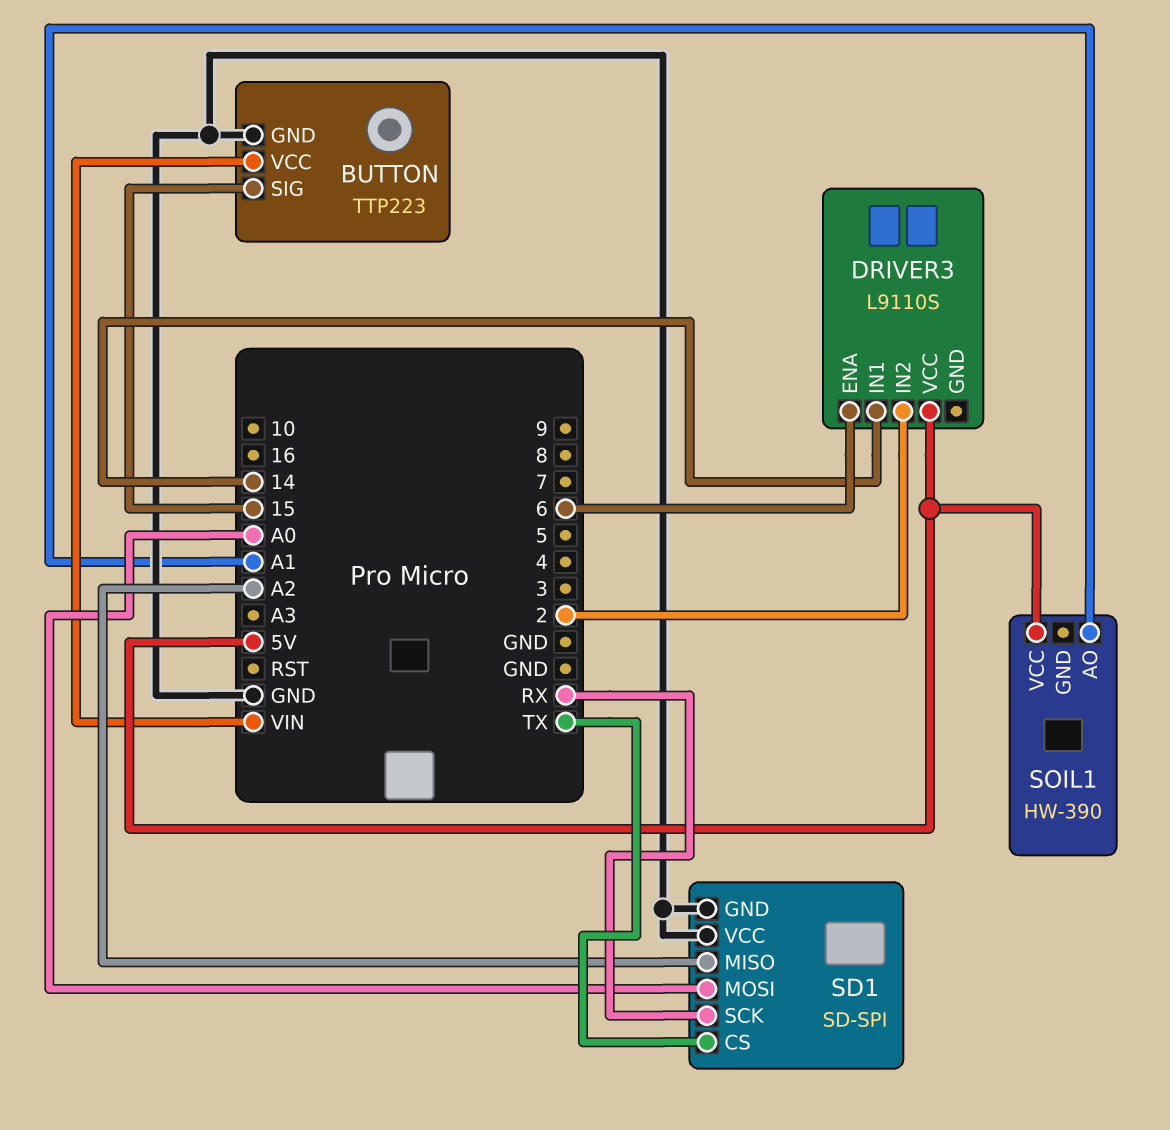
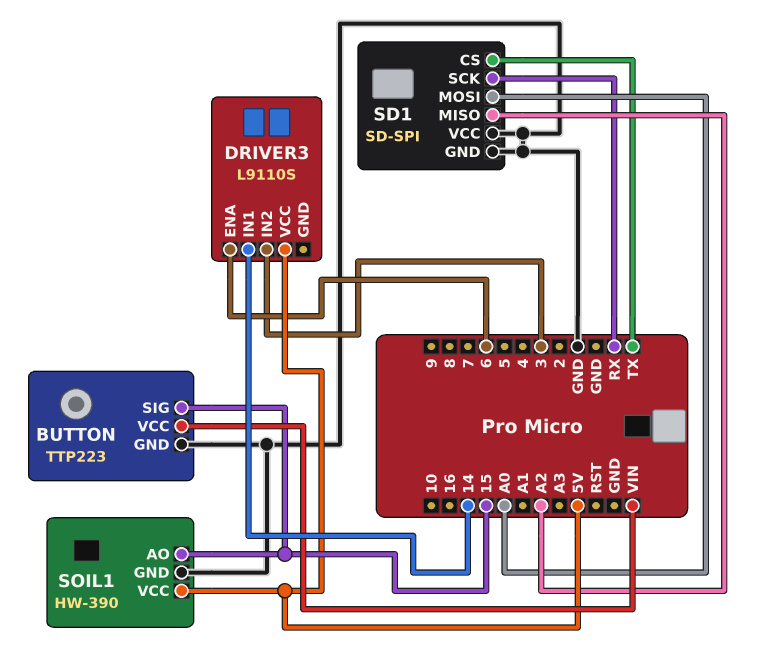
DRIVER3 pin IN2: 2 -> 3
SOIL1 pin AO: A1 -> 15
SOIL1 pin GND: none -> GND

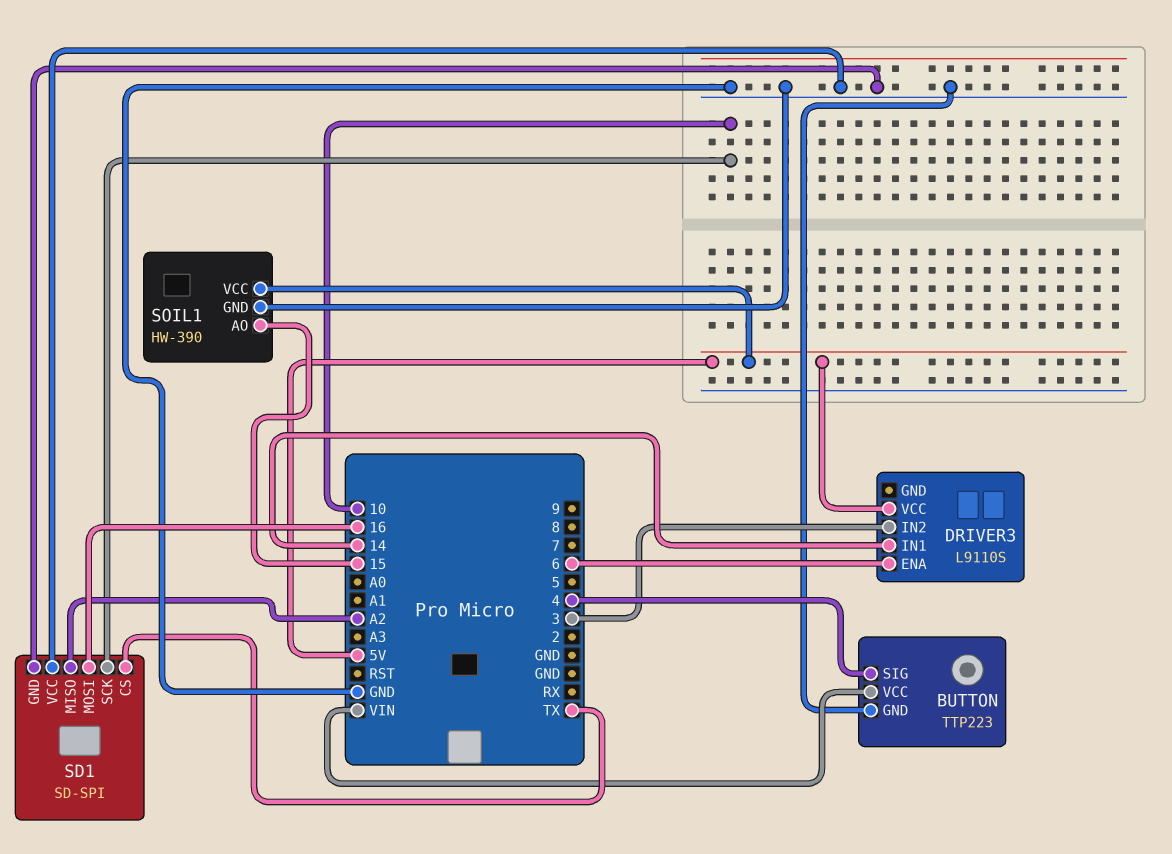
BUTTON pin SIG: 15 -> 4
SD1 pin MOSI: A0 -> 16
SD1 pin SCK: RX -> 10

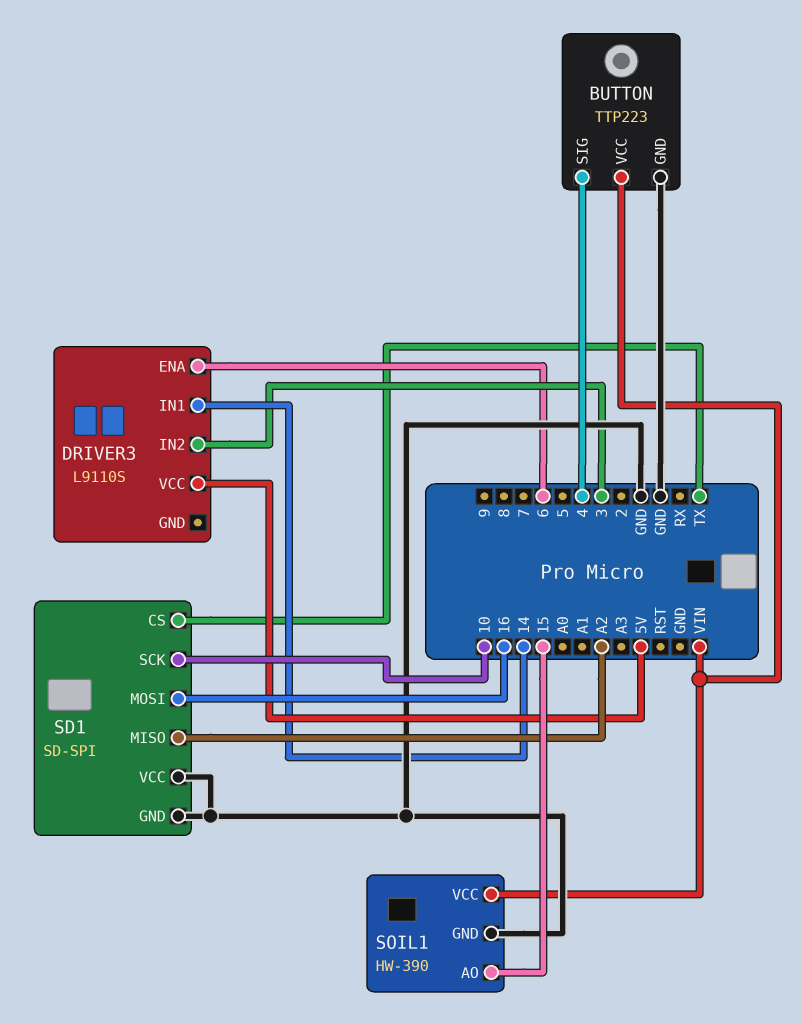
SOIL1 pin VCC: 5V -> VIN

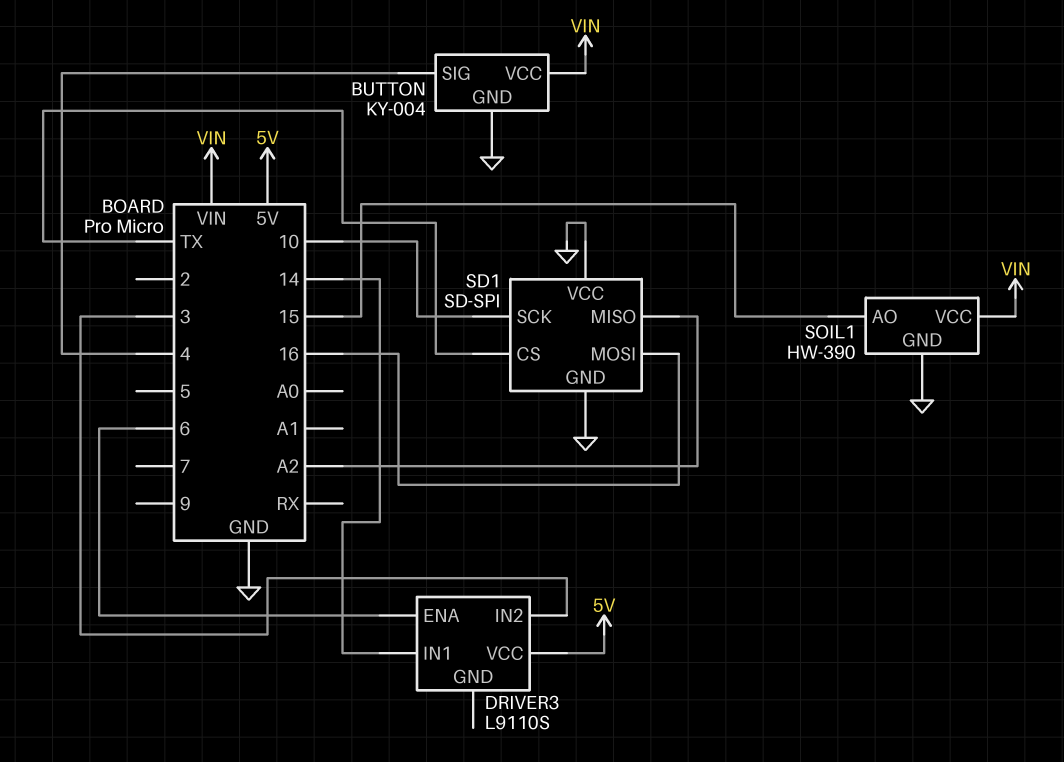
BUTTON: TTP223 -> KY-004

